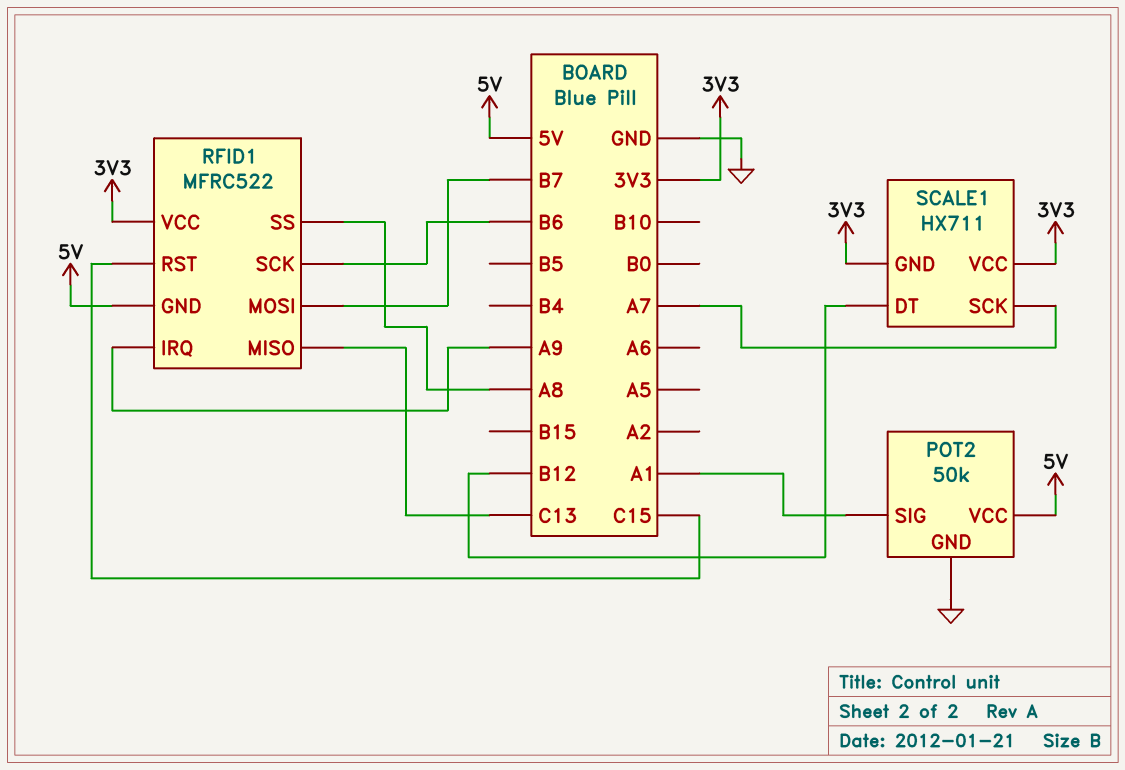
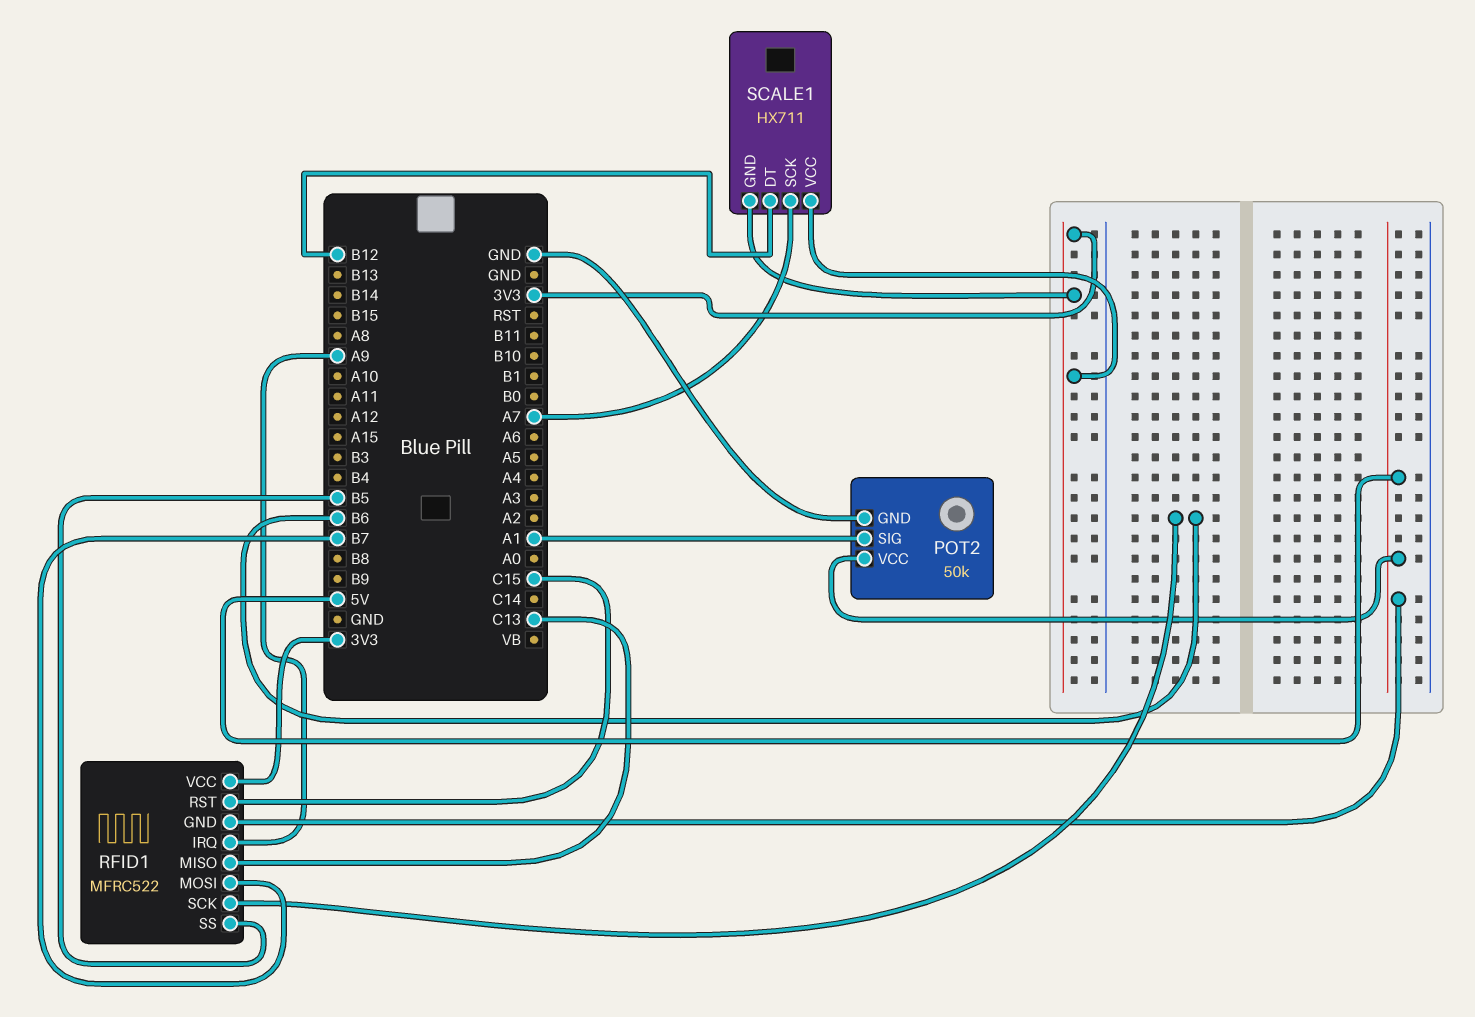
RFID1 pin SS: A8 -> B5

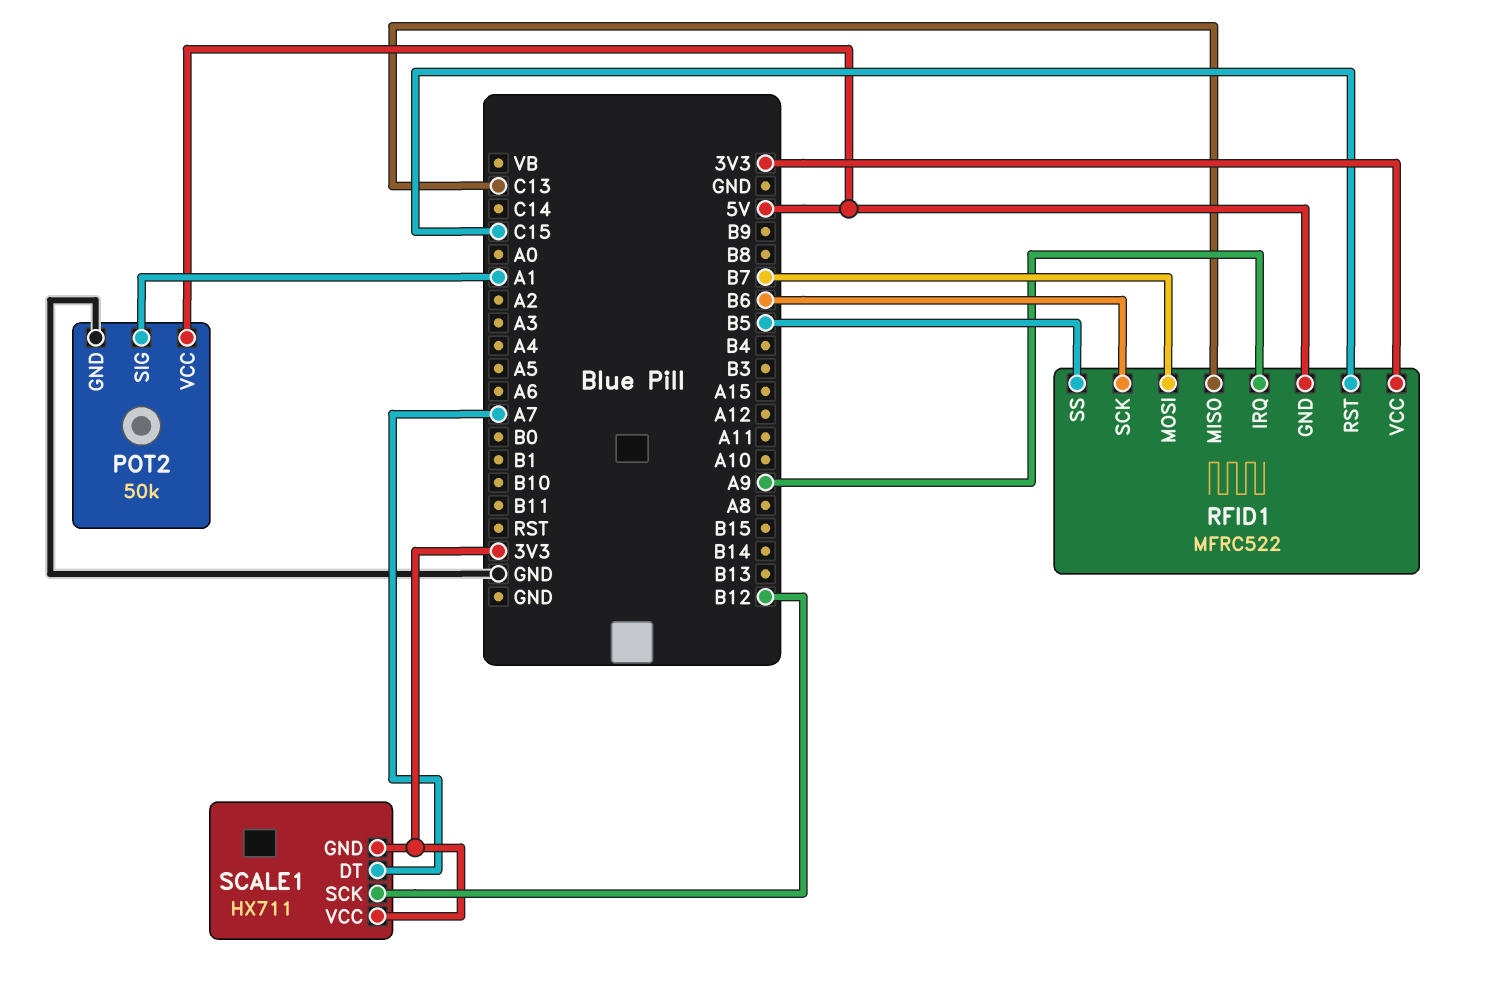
SCALE1 pin DT: B12 -> A7
SCALE1 pin SCK: A7 -> B12

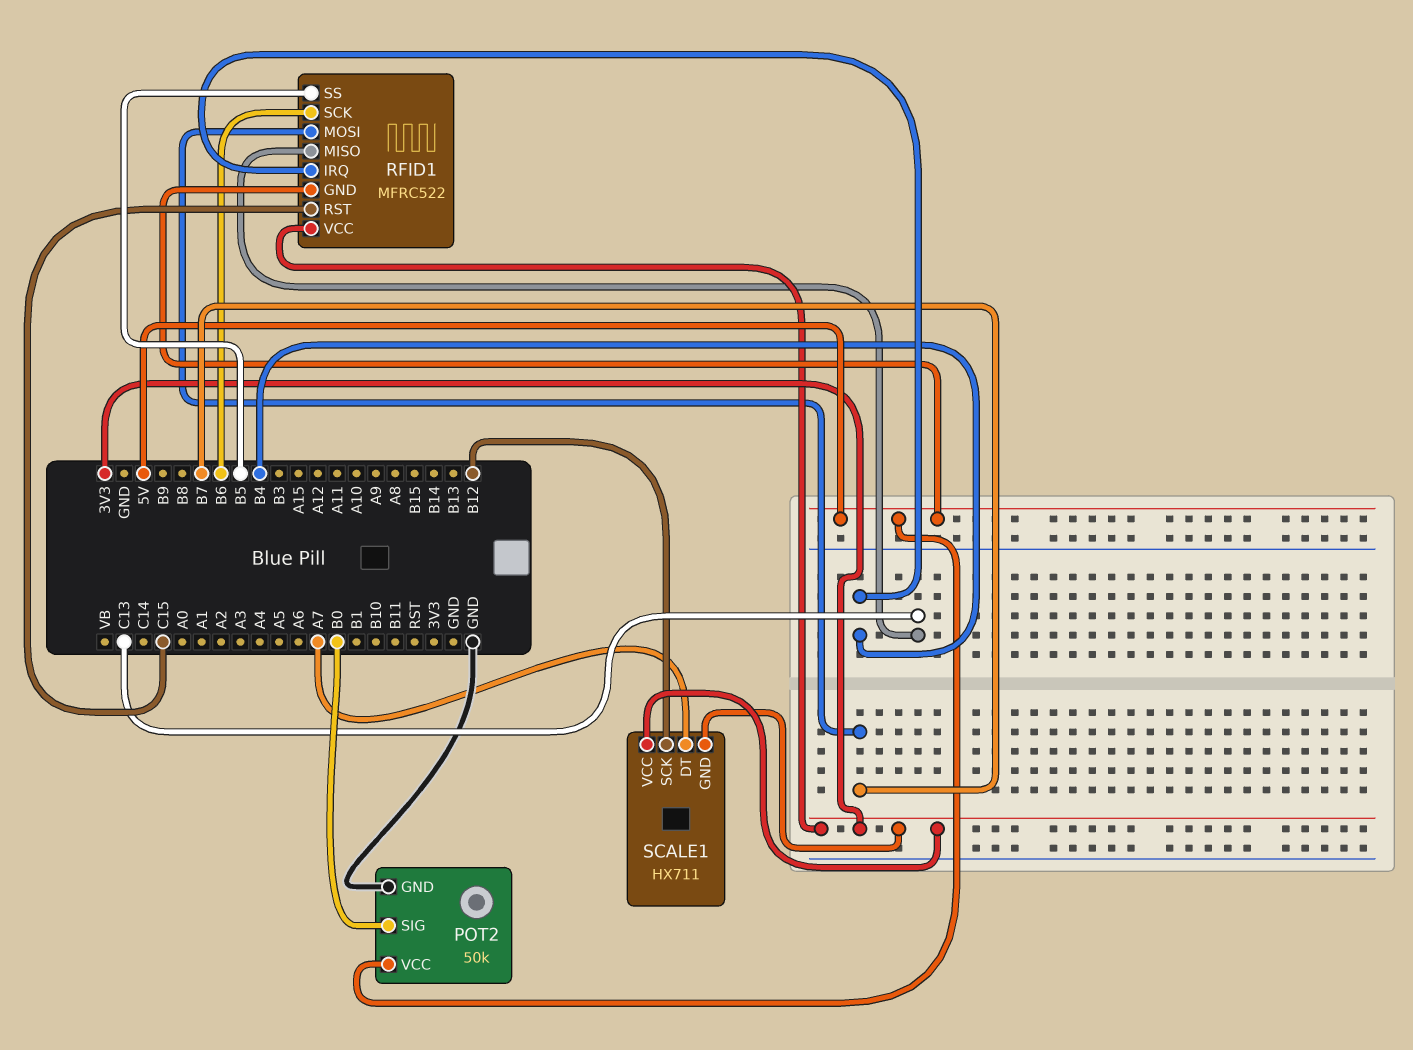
POT2 pin SIG: A1 -> B0
RFID1 pin IRQ: A9 -> B4

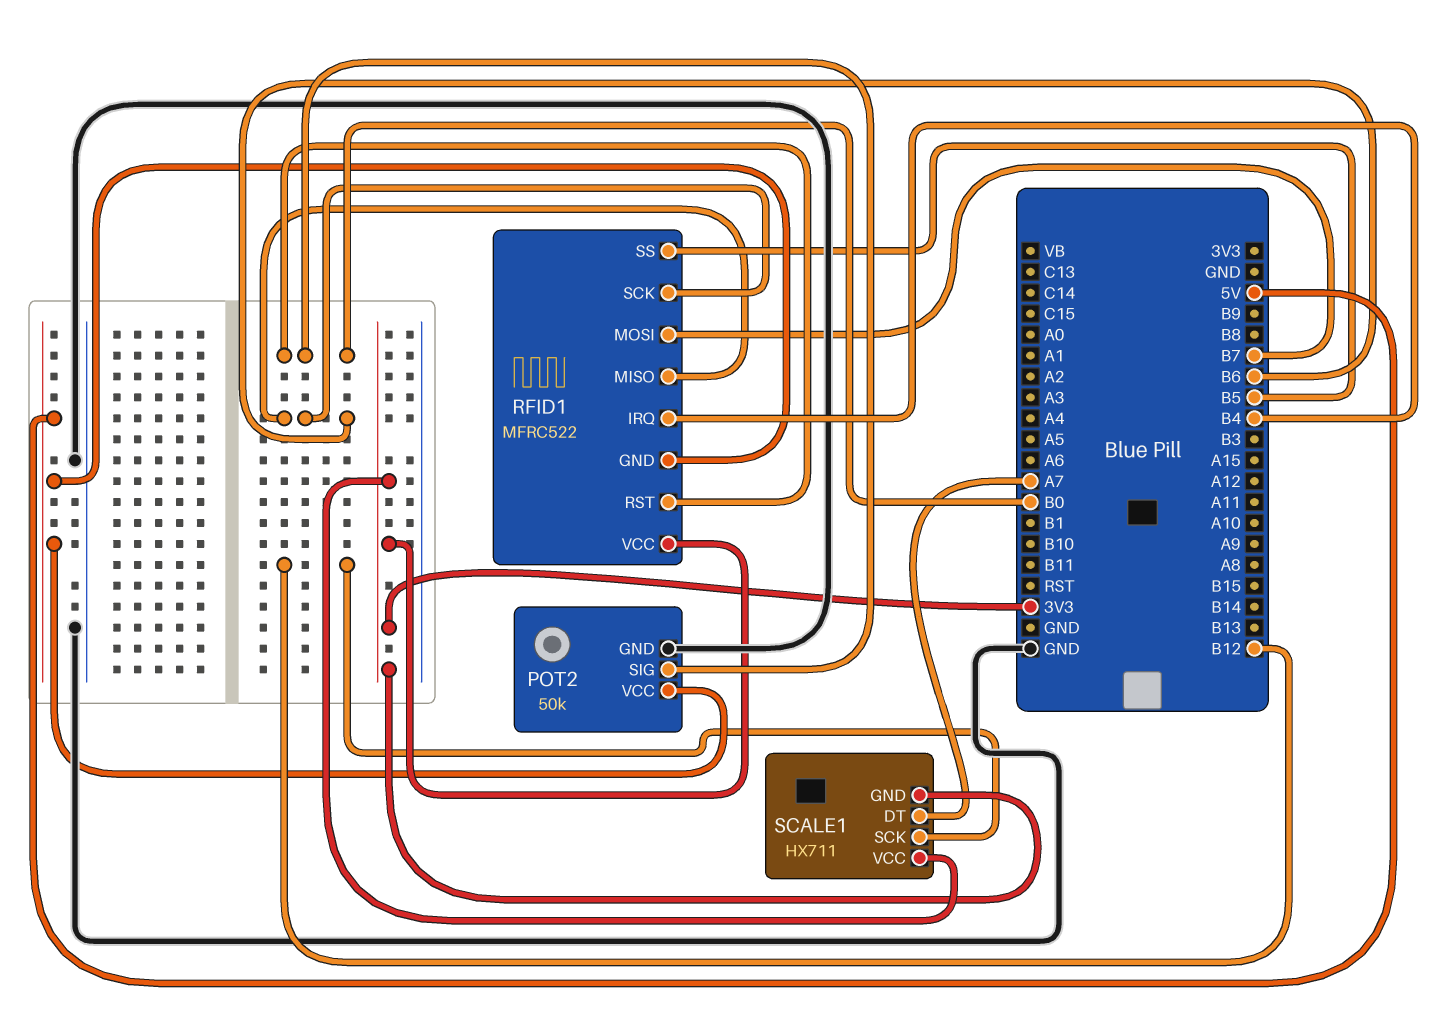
RFID1 pin MISO: C13 -> B6
RFID1 pin RST: C15 -> B0

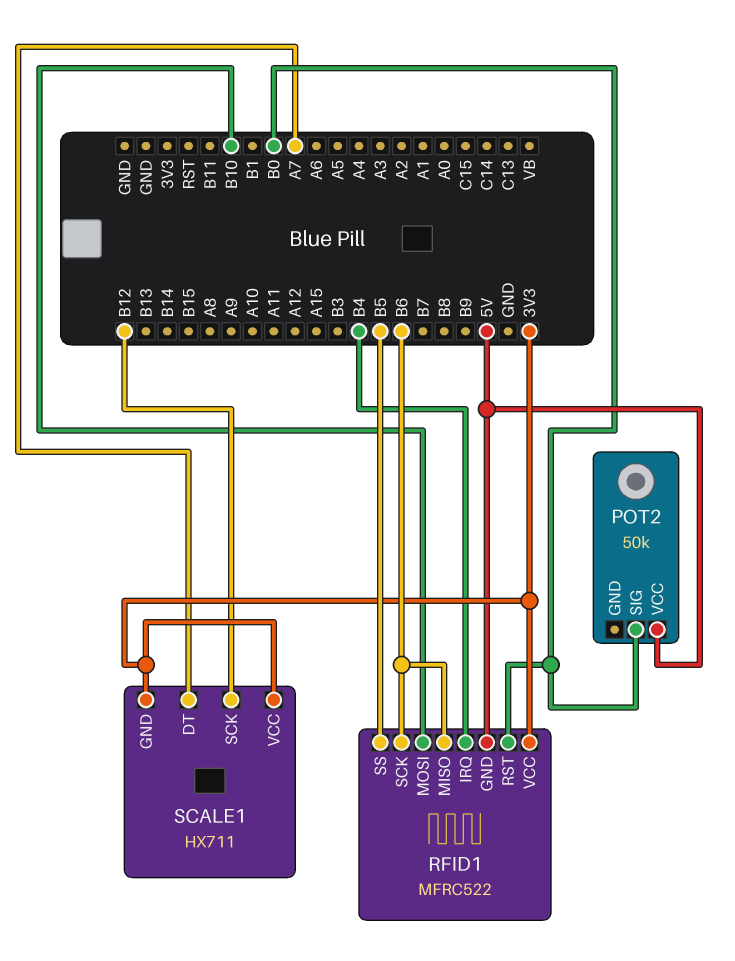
POT2 pin GND: GND -> none
RFID1 pin MOSI: B7 -> B10

